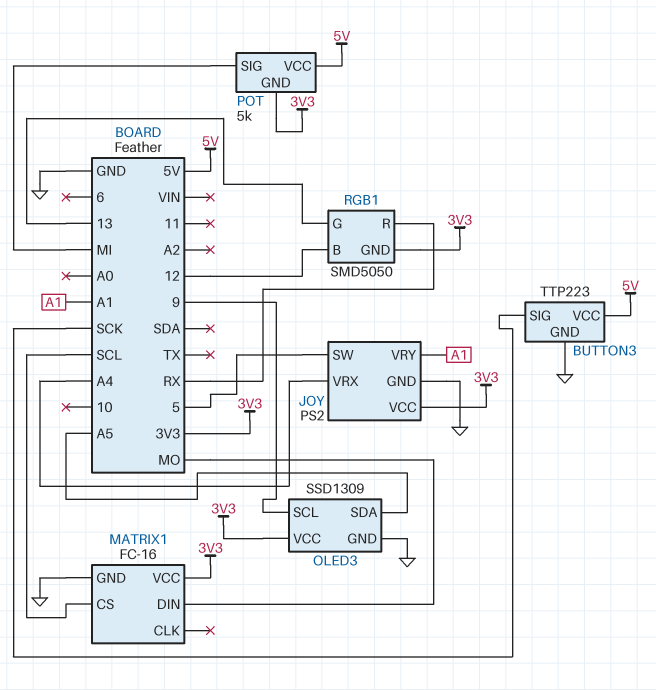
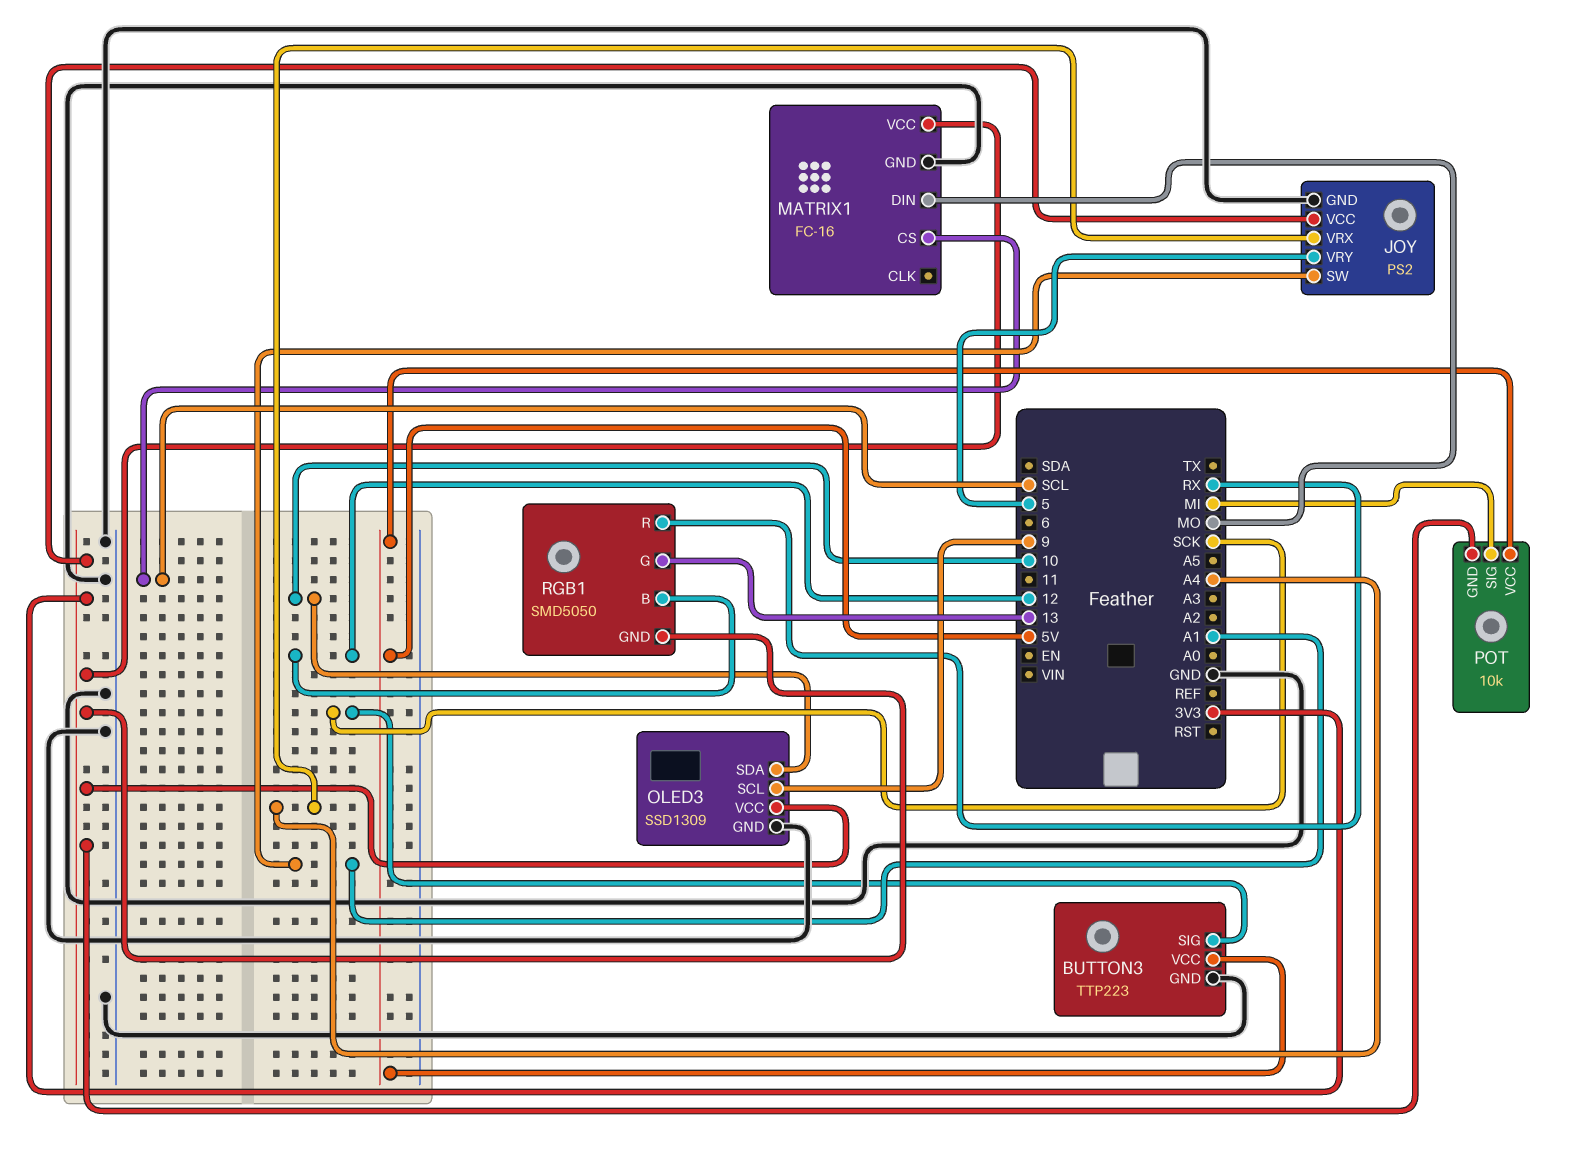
JOY pin SW: 5 -> A1
JOY pin VRY: A1 -> 5
OLED3 pin SDA: A5 -> 10
POT: 5k -> 10k

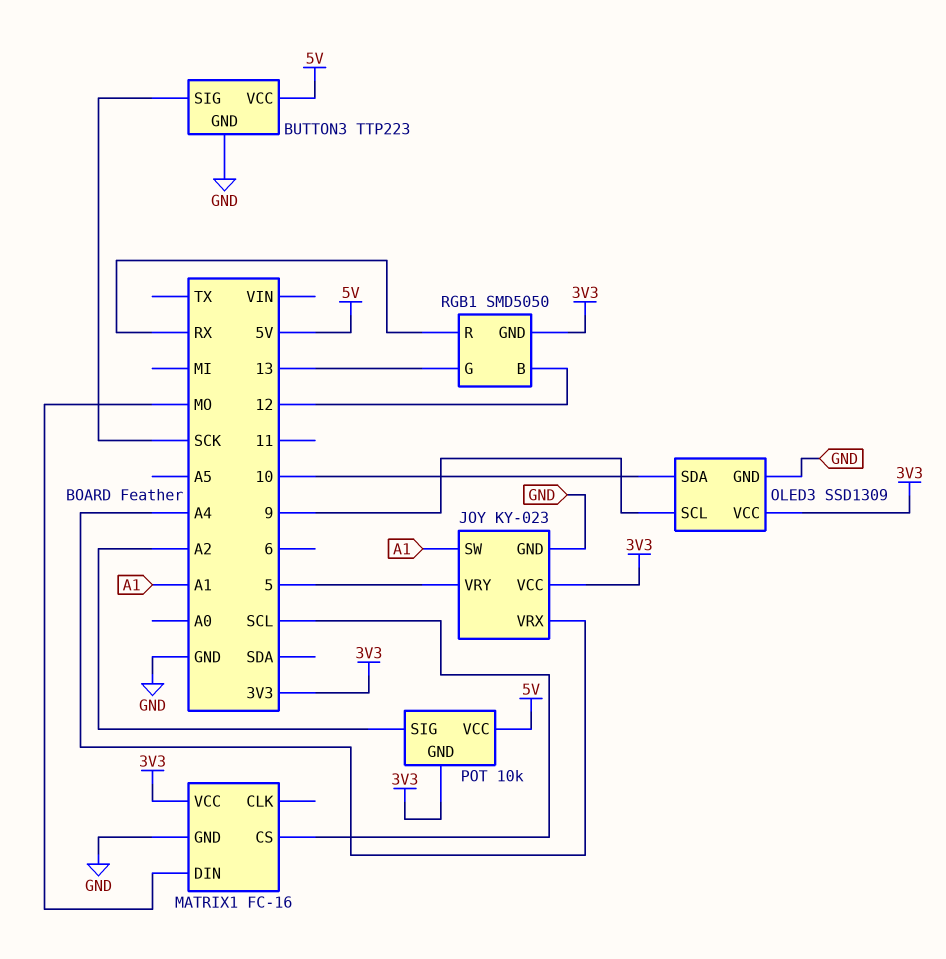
JOY: PS2 -> KY-023
POT pin SIG: MI -> A2

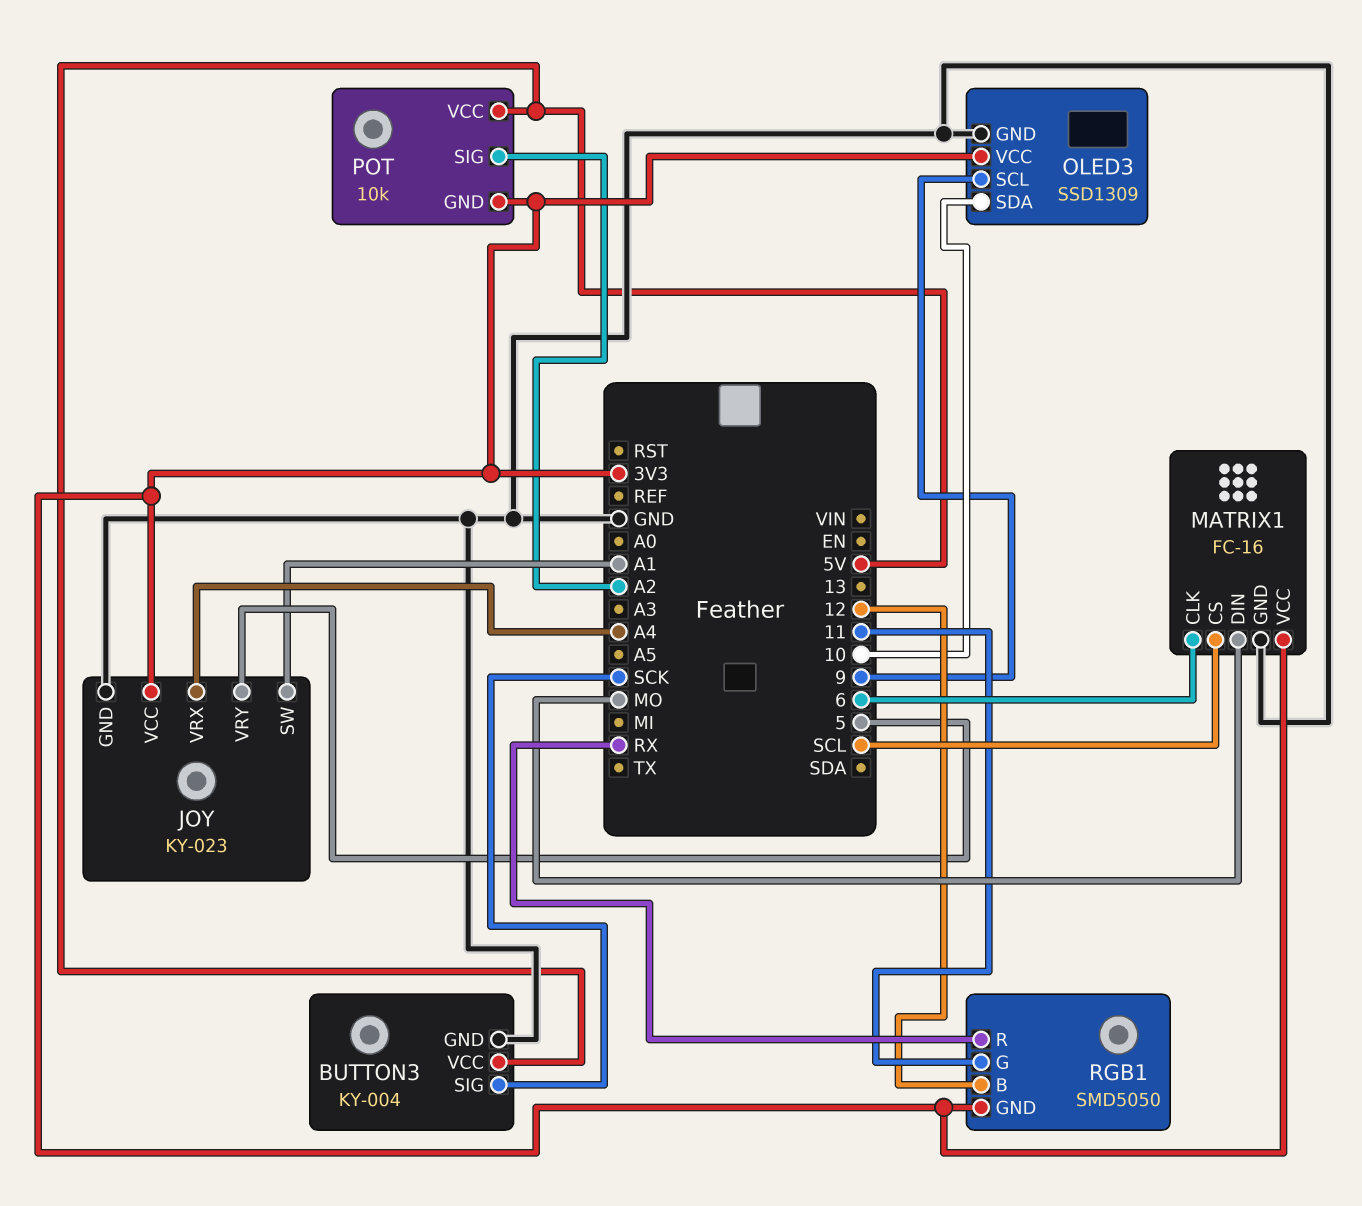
BUTTON3: TTP223 -> KY-004
MATRIX1 pin CLK: none -> 6
RGB1 pin G: 13 -> 11

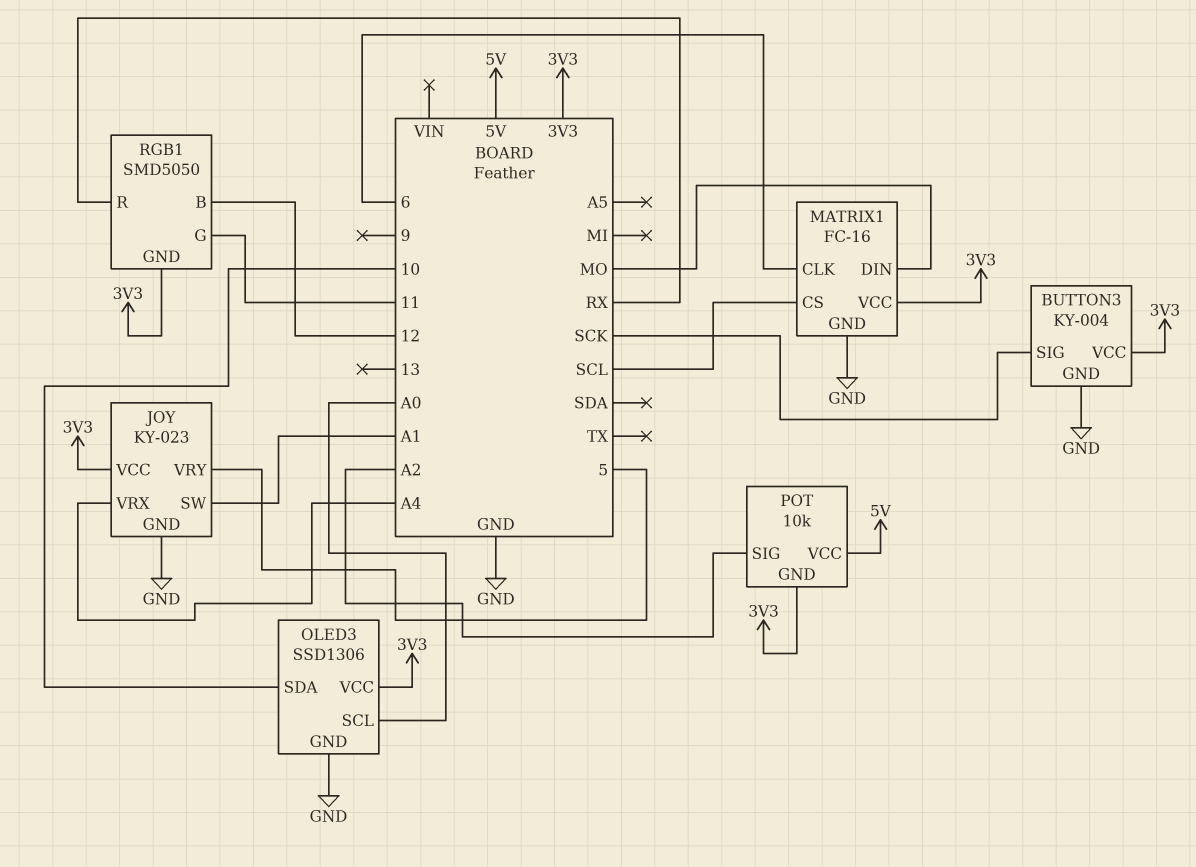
BUTTON3 pin VCC: 5V -> 3V3
OLED3: SSD1309 -> SSD1306
OLED3 pin SCL: 9 -> A0

